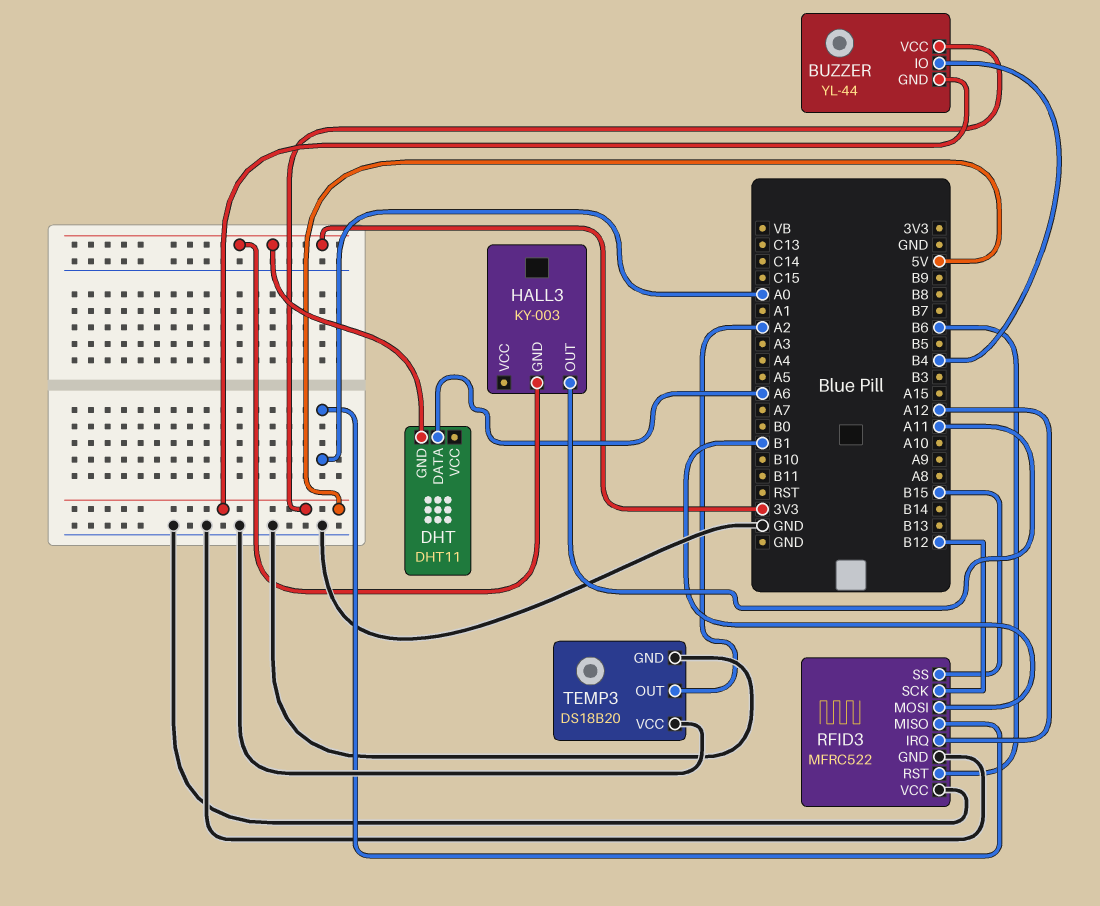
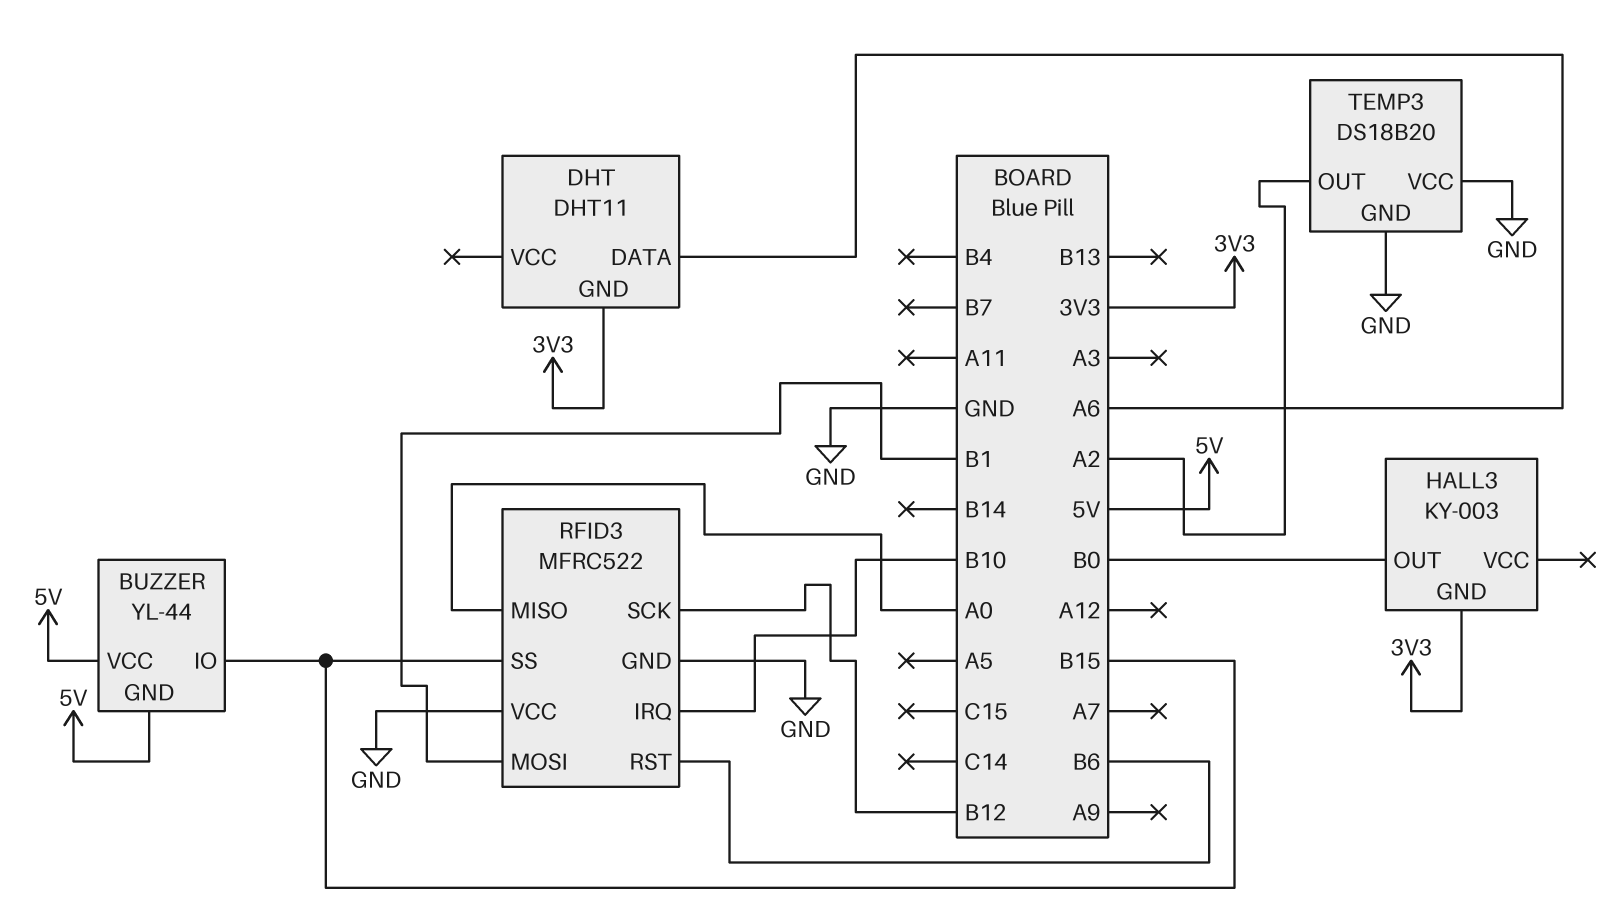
BUZZER pin IO: B4 -> B15
HALL3 pin OUT: A11 -> B0
RFID3 pin IRQ: A12 -> B10

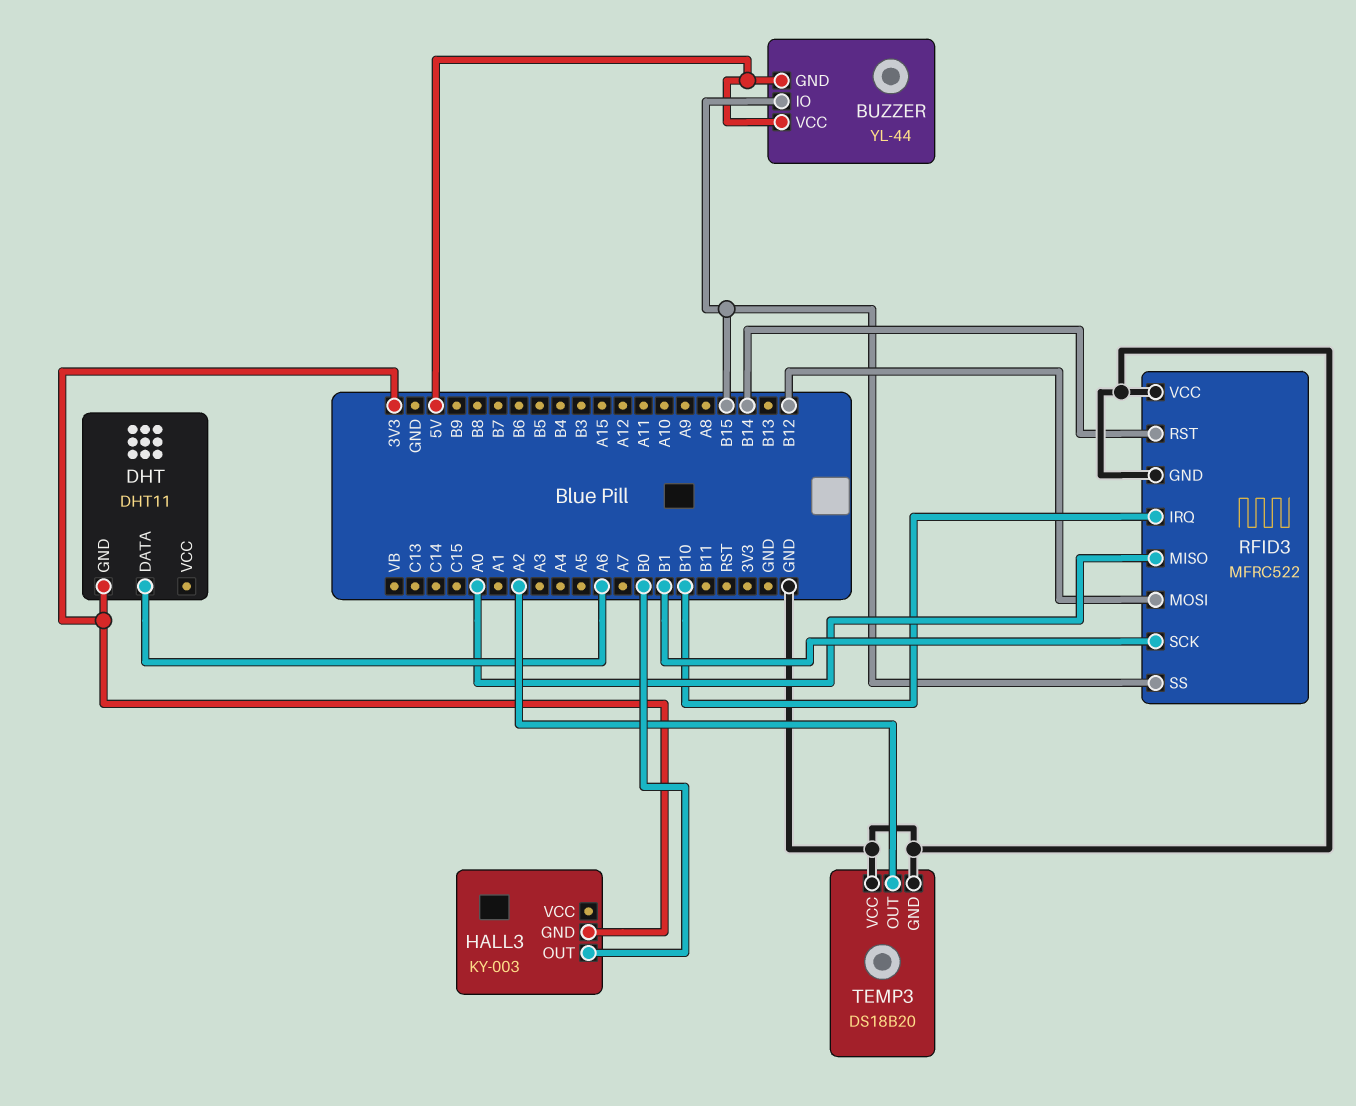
RFID3 pin MOSI: B1 -> B12
RFID3 pin RST: B6 -> B14
RFID3 pin SCK: B12 -> B1

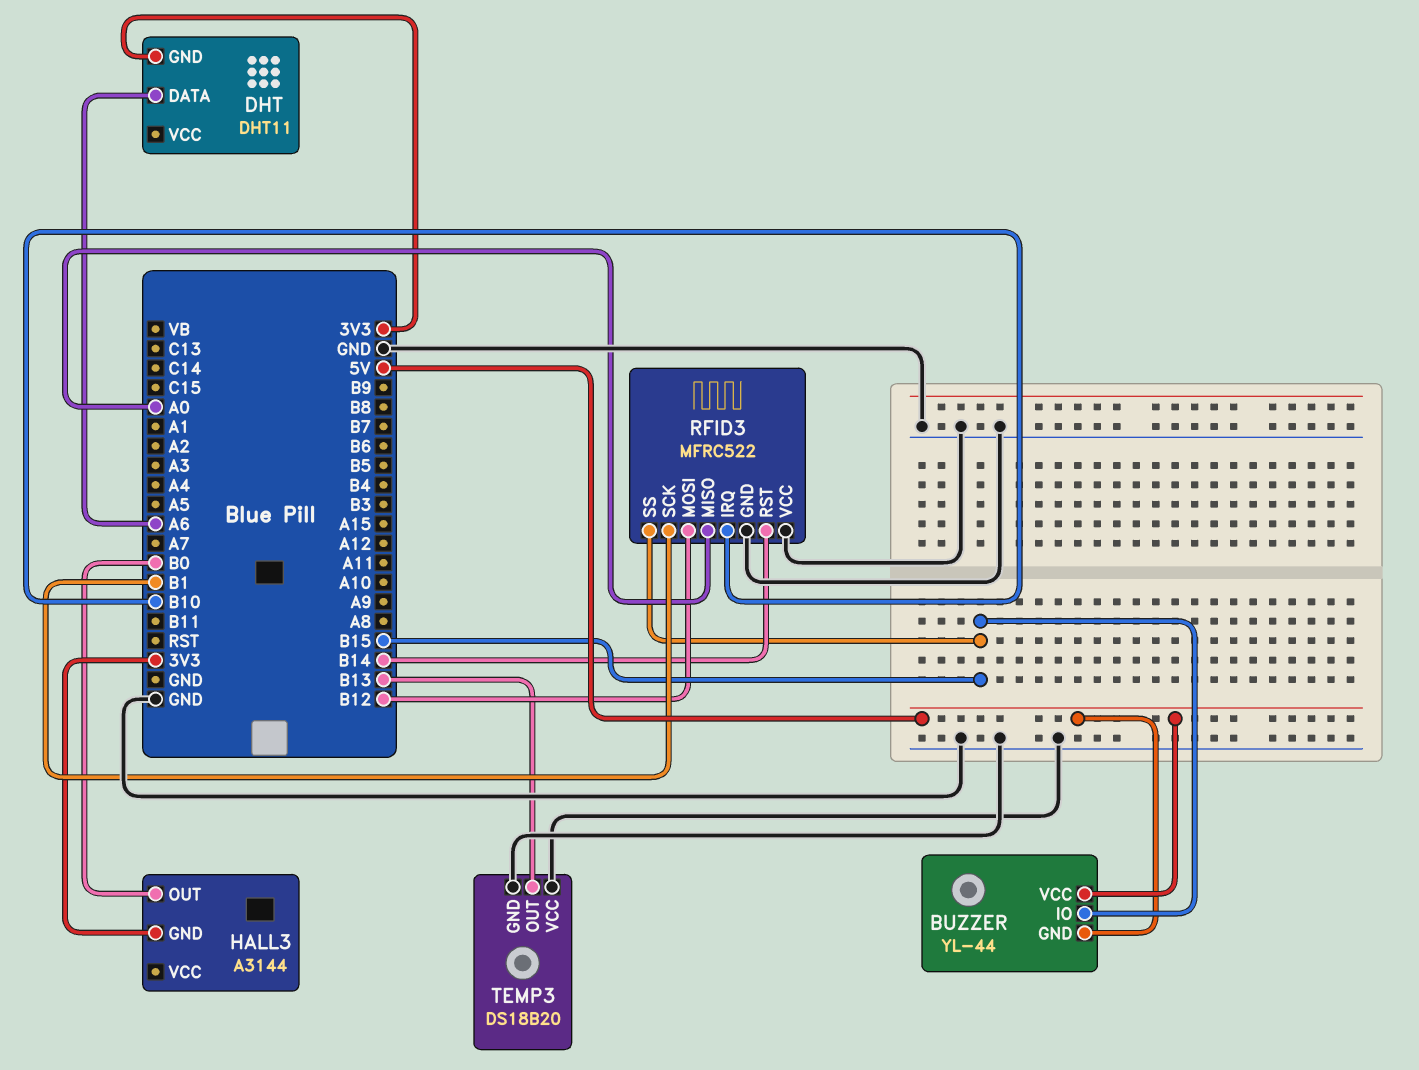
HALL3: KY-003 -> A3144
TEMP3 pin OUT: A2 -> B13

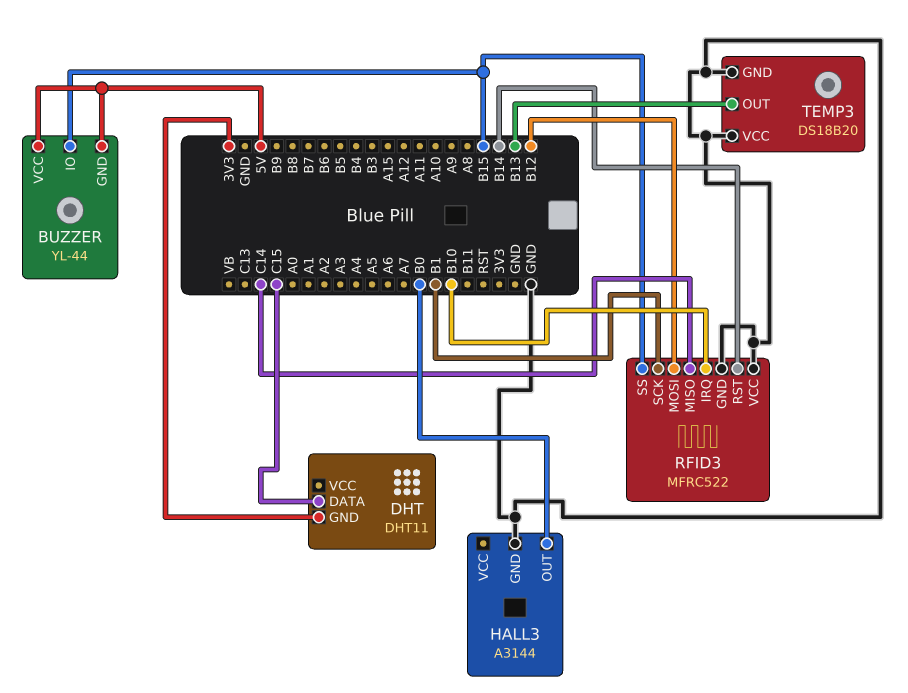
DHT pin DATA: A6 -> C15
HALL3 pin GND: 3V3 -> GND
RFID3 pin MISO: A0 -> C14

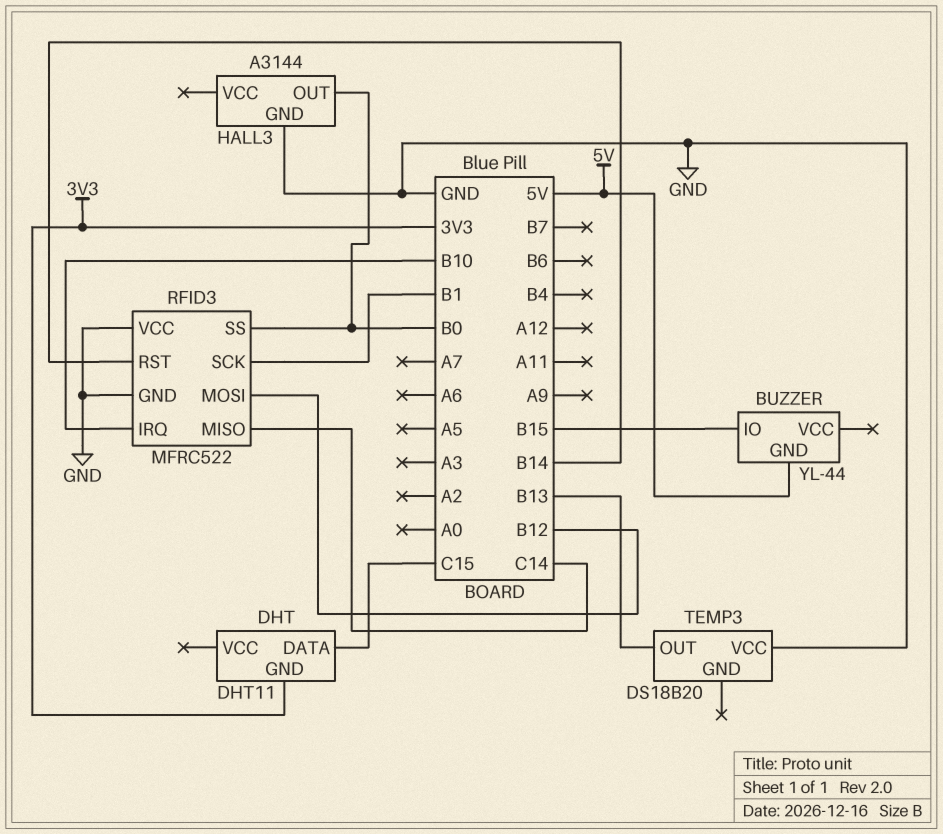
BUZZER pin VCC: 5V -> none
RFID3 pin SS: B15 -> B0
TEMP3 pin GND: GND -> none

